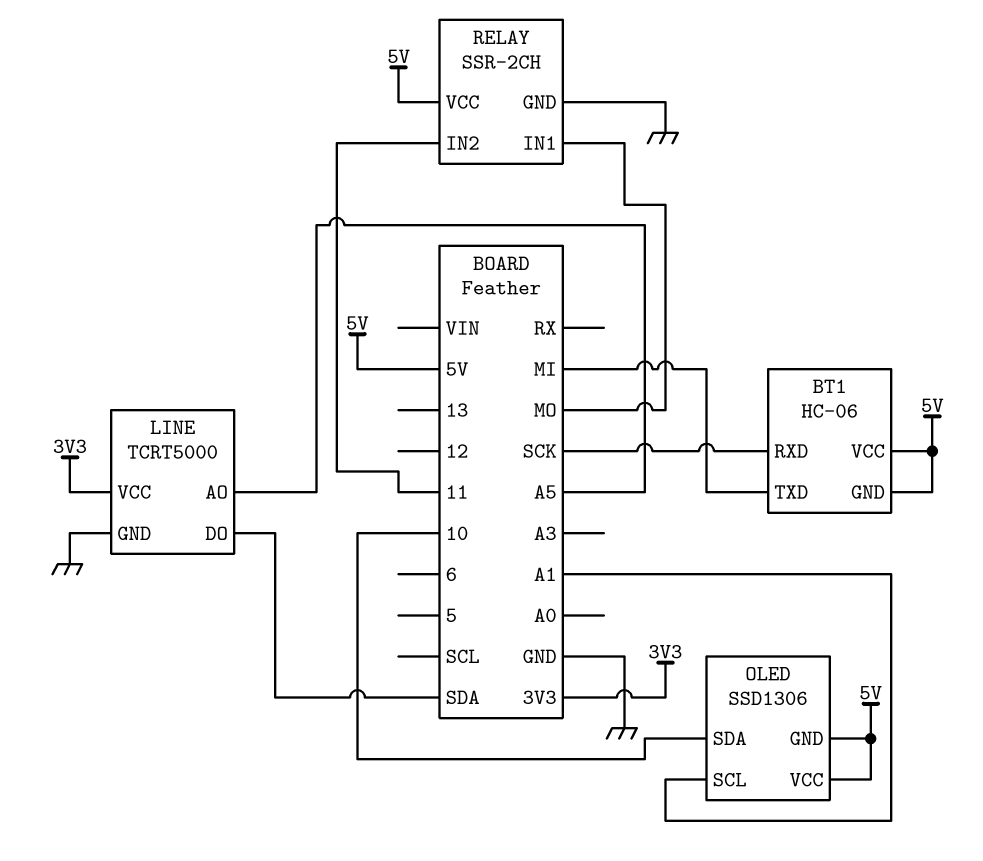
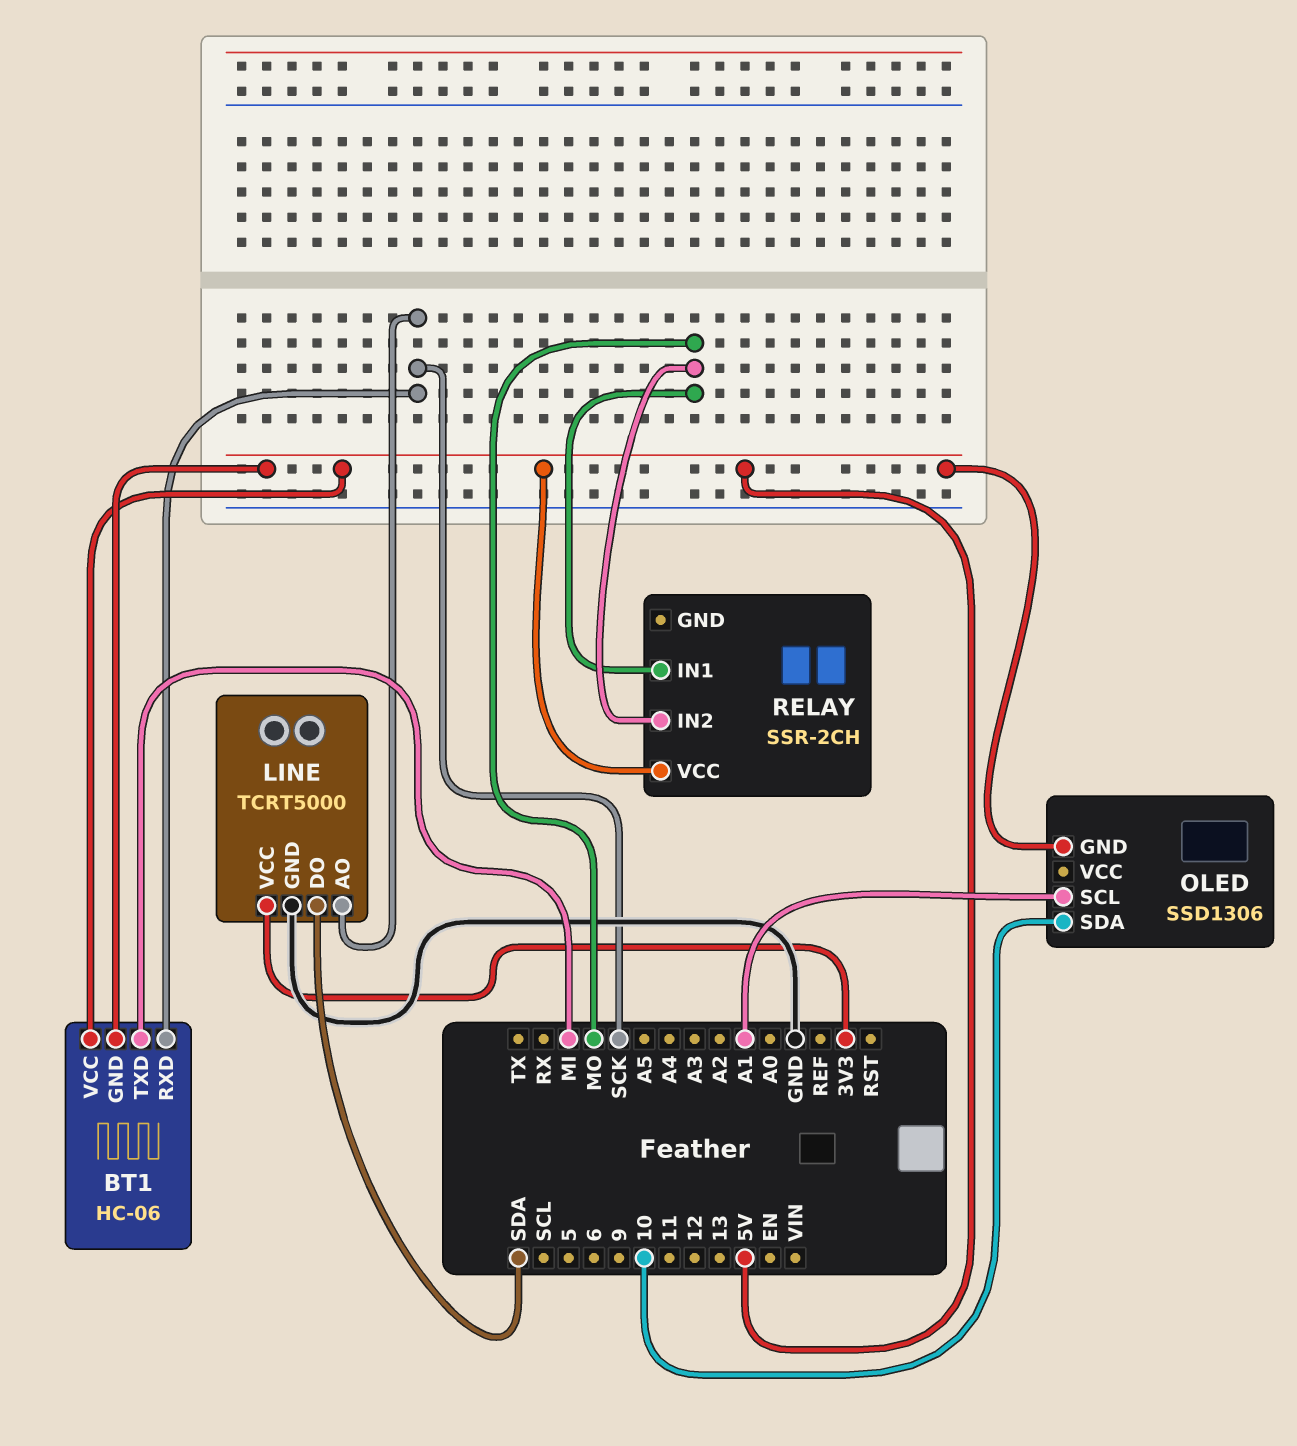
LINE pin AO: A5 -> SCK
OLED pin VCC: 5V -> none
RELAY pin GND: GND -> none
RELAY pin IN2: 11 -> MO

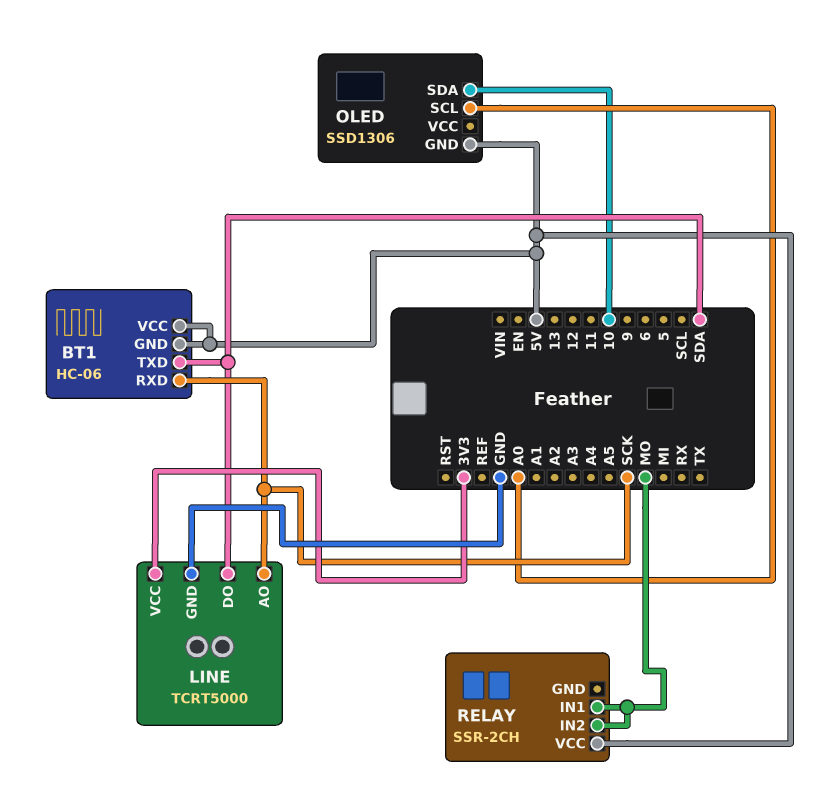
BT1 pin TXD: MI -> SDA
OLED pin SCL: A1 -> A0

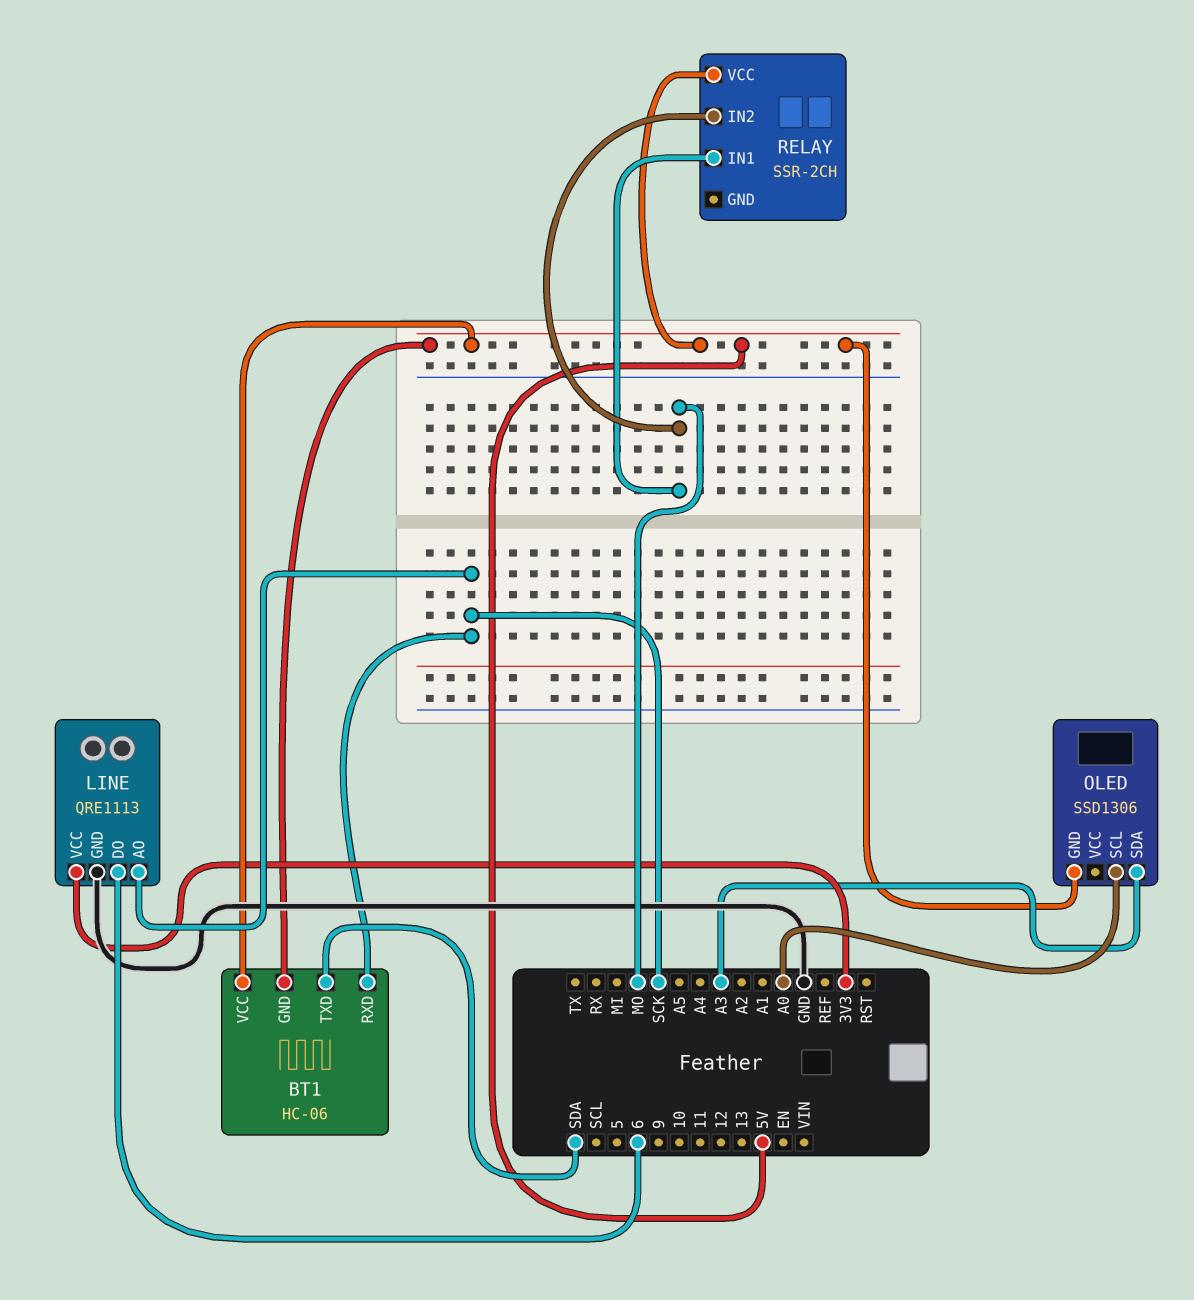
LINE: TCRT5000 -> QRE1113
LINE pin DO: SDA -> 6
OLED pin SDA: 10 -> A3

